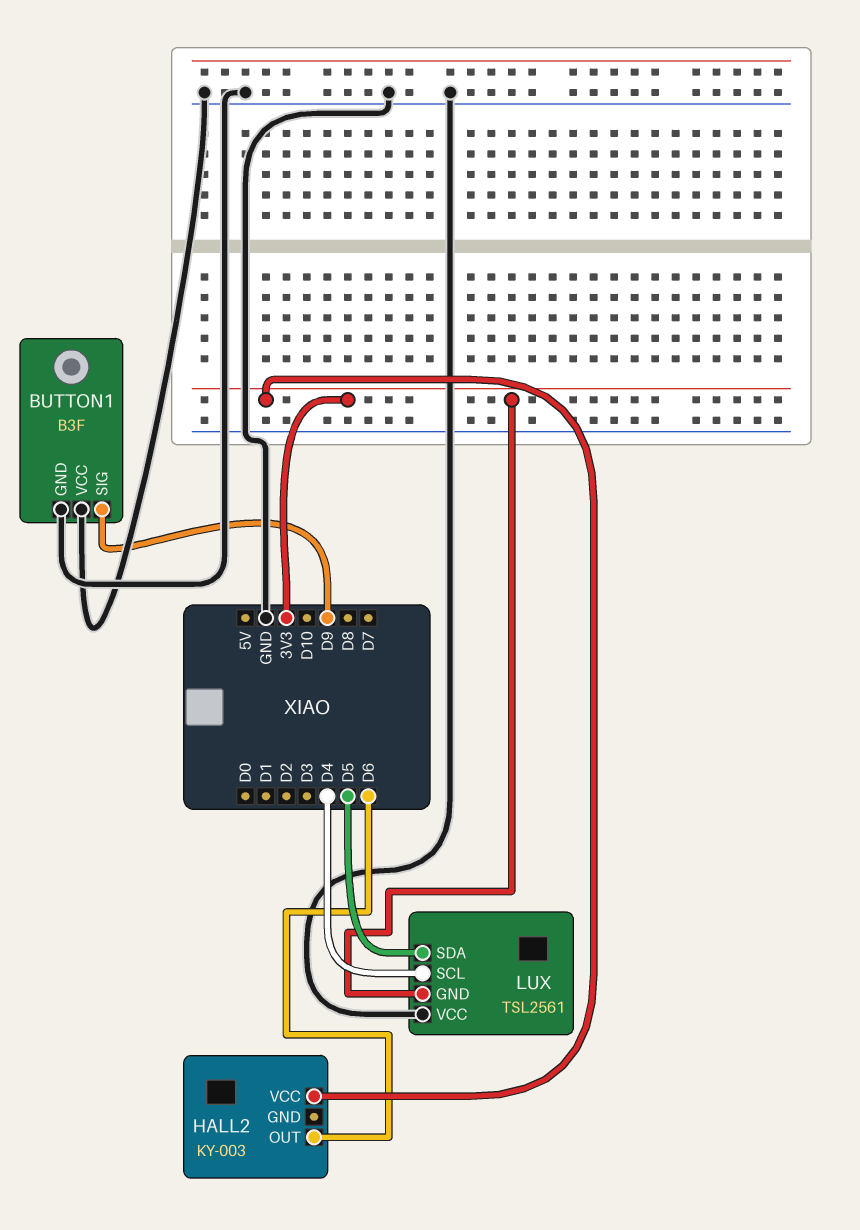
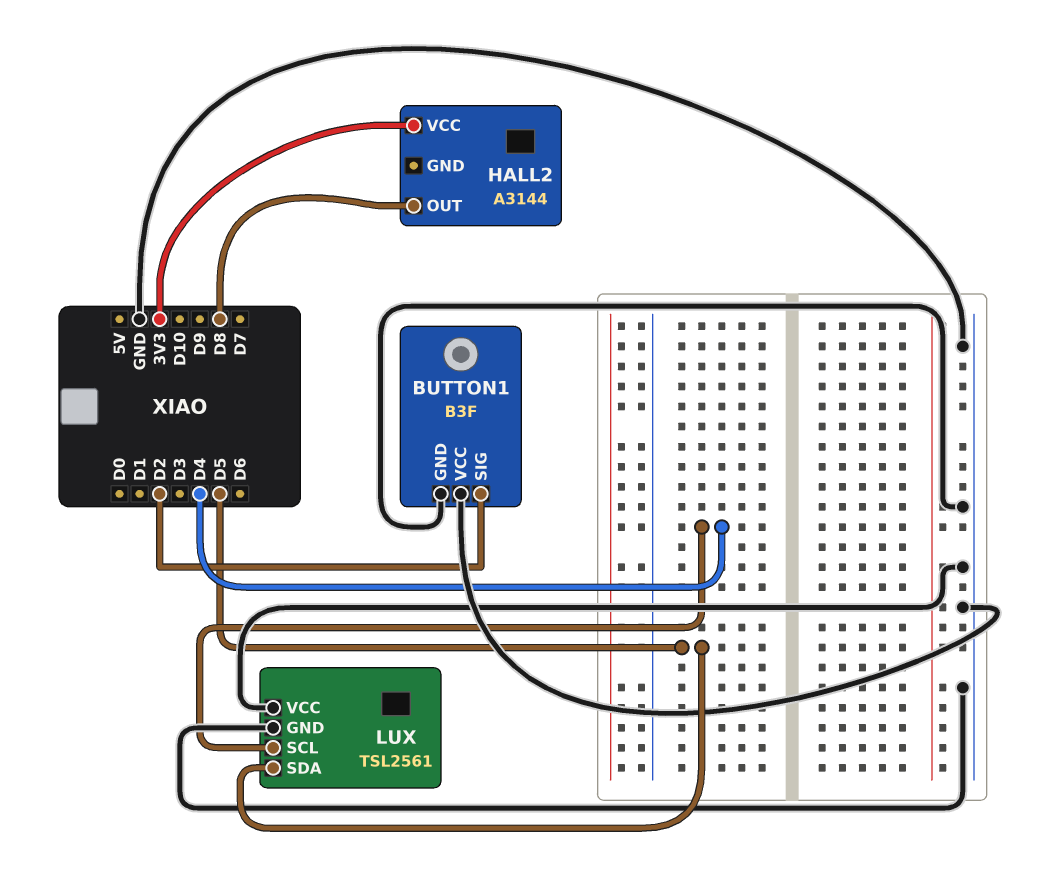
BUTTON1 pin SIG: D9 -> D2
HALL2: KY-003 -> A3144
HALL2 pin OUT: D6 -> D8
LUX pin GND: 3V3 -> GND

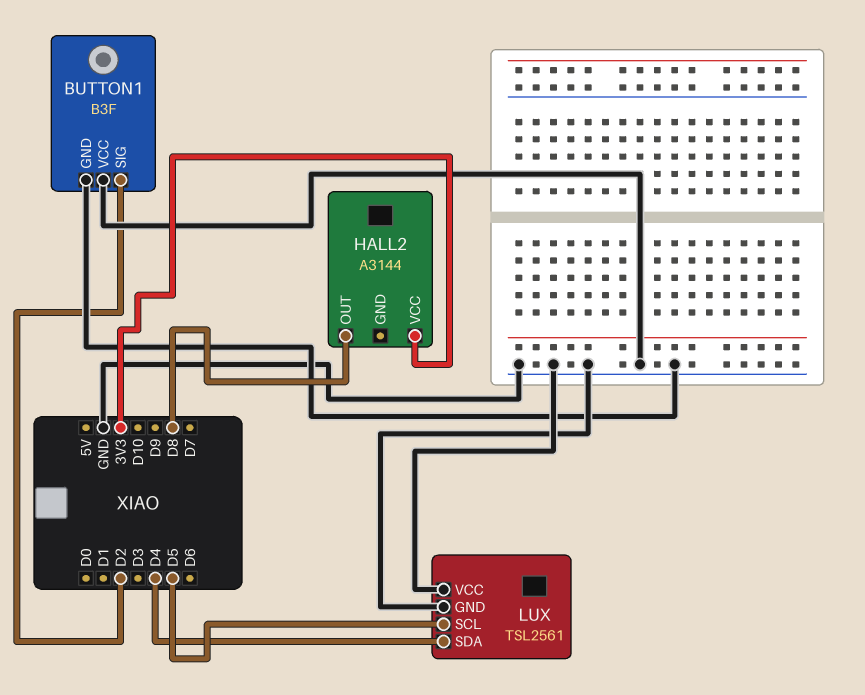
LUX pin SCL: D4 -> D5
LUX pin SDA: D5 -> D4

